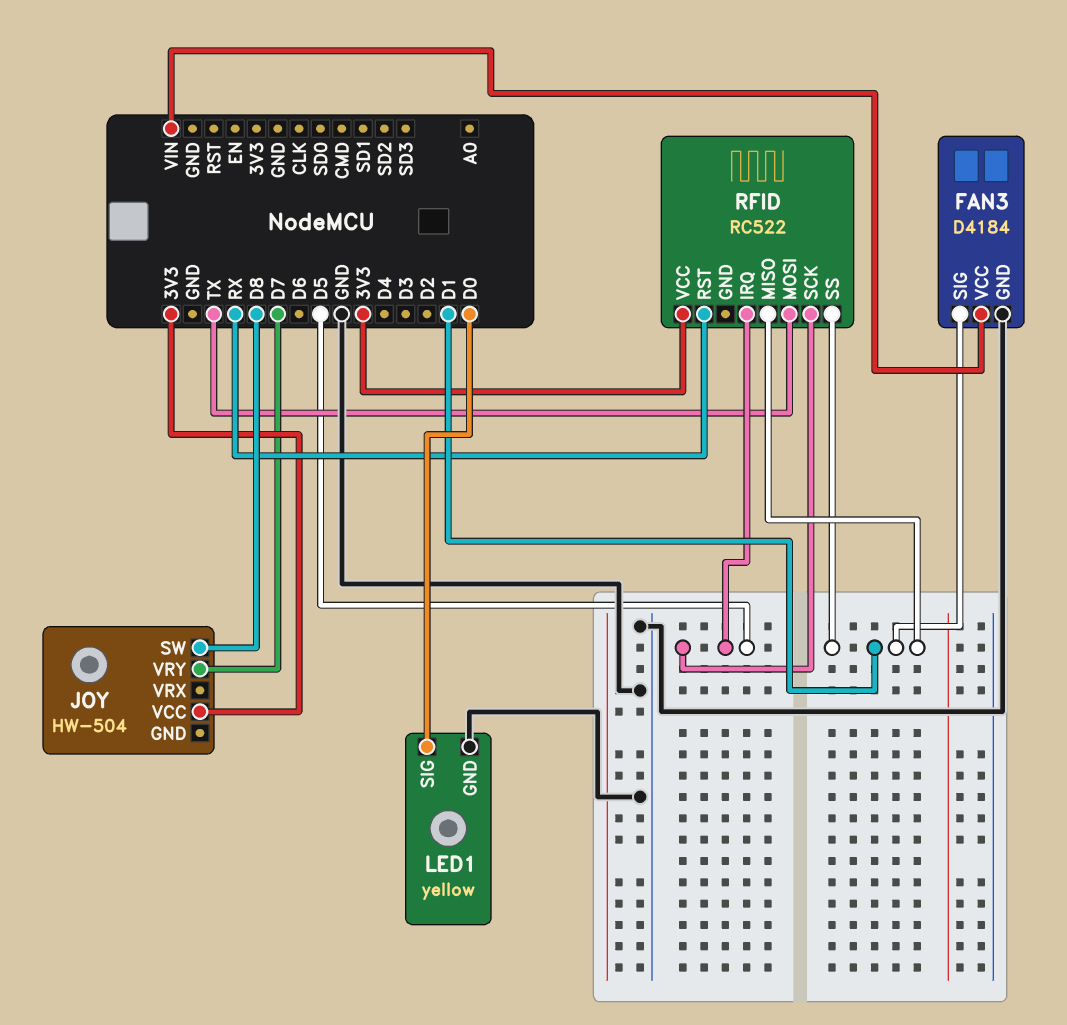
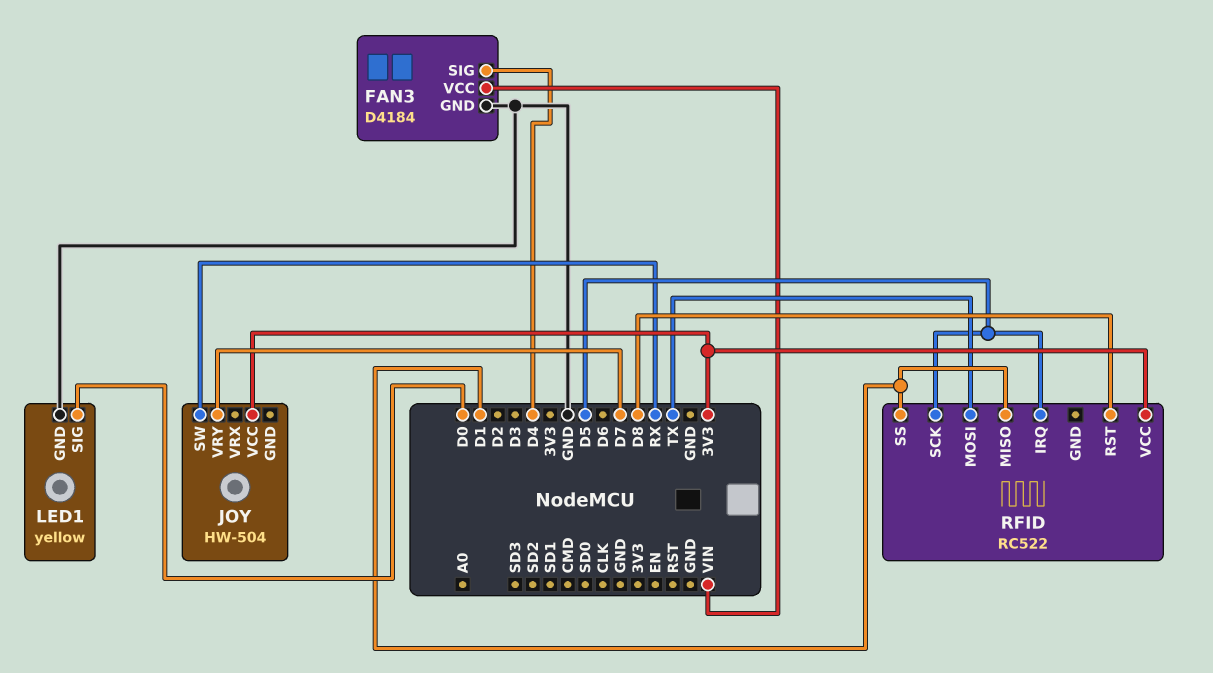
FAN3 pin SIG: D1 -> D4
JOY pin SW: D8 -> RX
RFID pin RST: RX -> D8

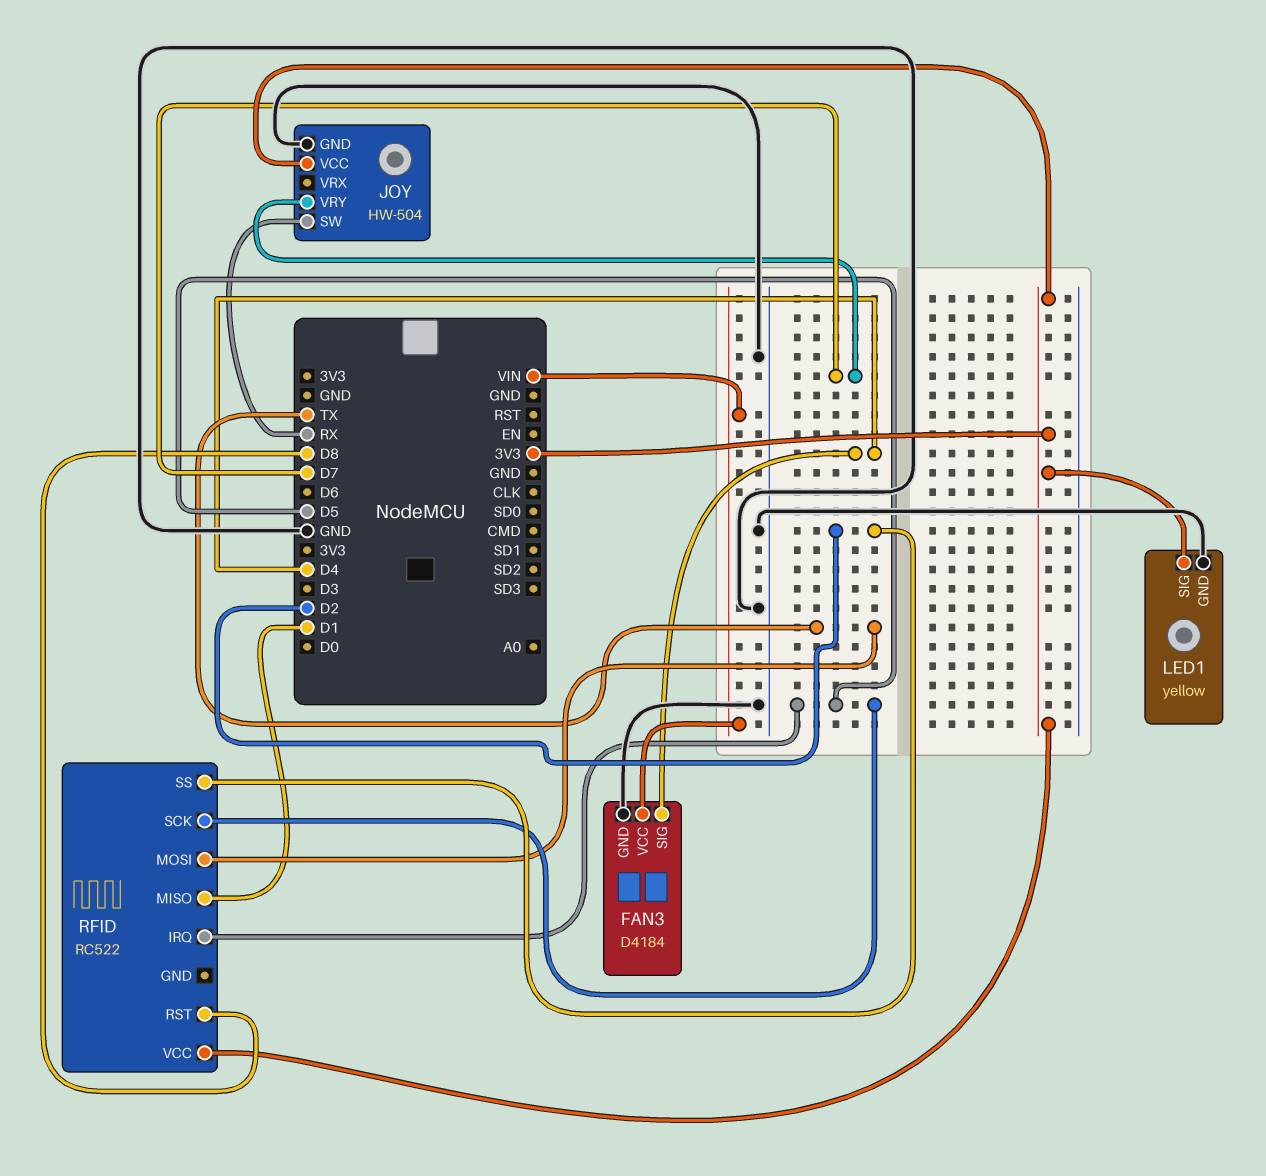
JOY pin GND: none -> GND
LED1 pin SIG: D0 -> 3V3
RFID pin SS: D1 -> D2

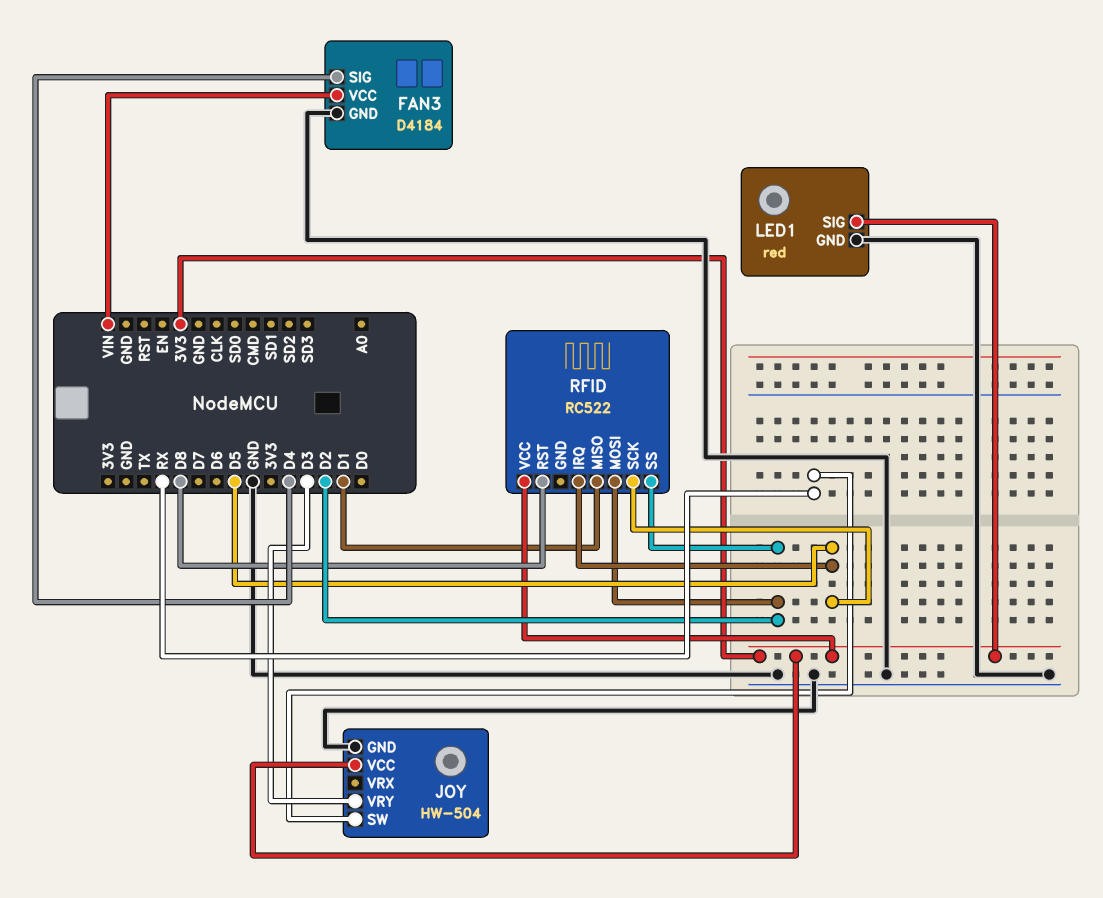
JOY pin VRY: D7 -> D3
LED1: yellow -> red
RFID pin MOSI: TX -> D2

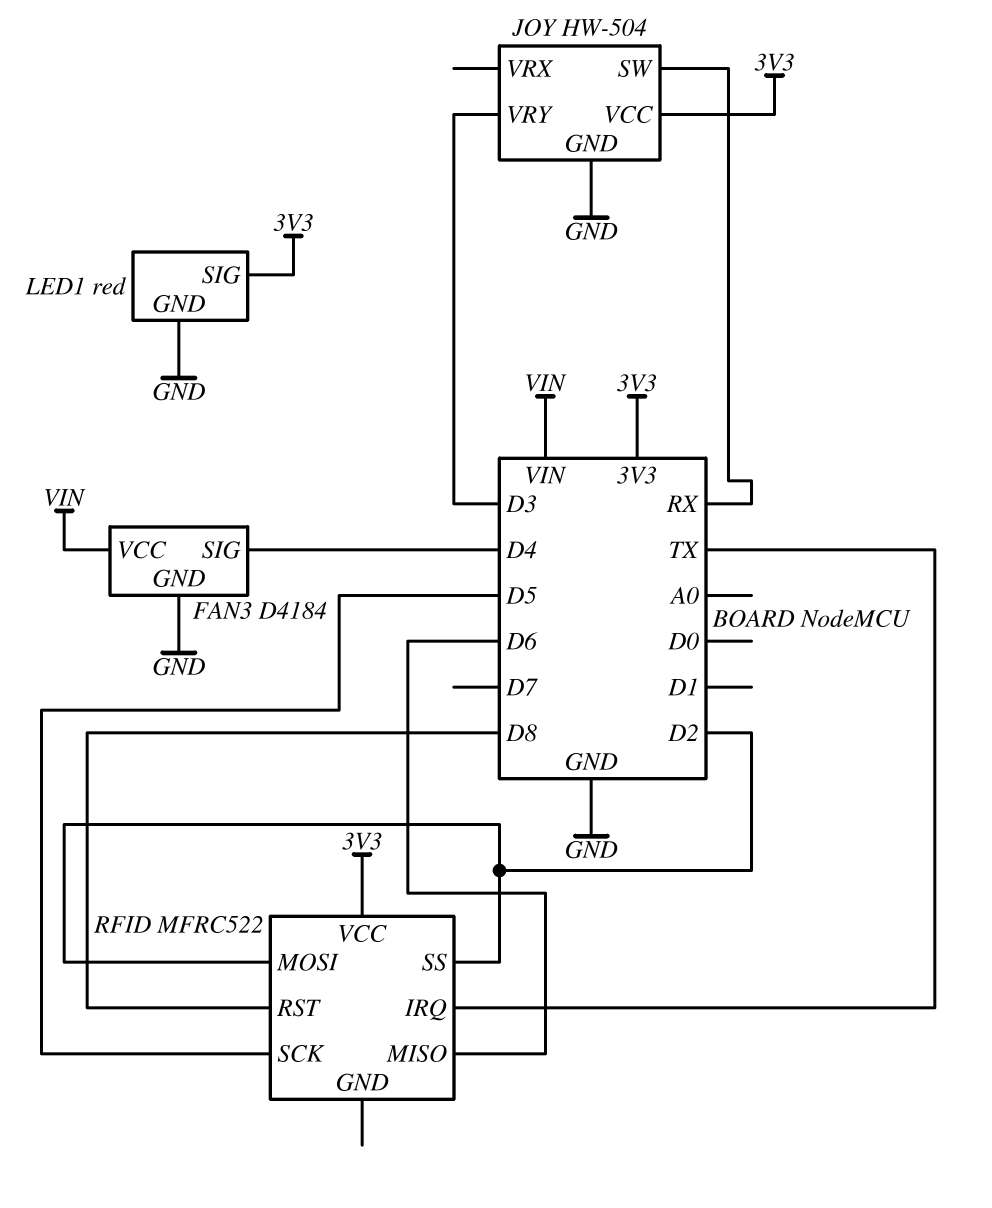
RFID: RC522 -> MFRC522
RFID pin IRQ: D5 -> TX
RFID pin MISO: D1 -> D6

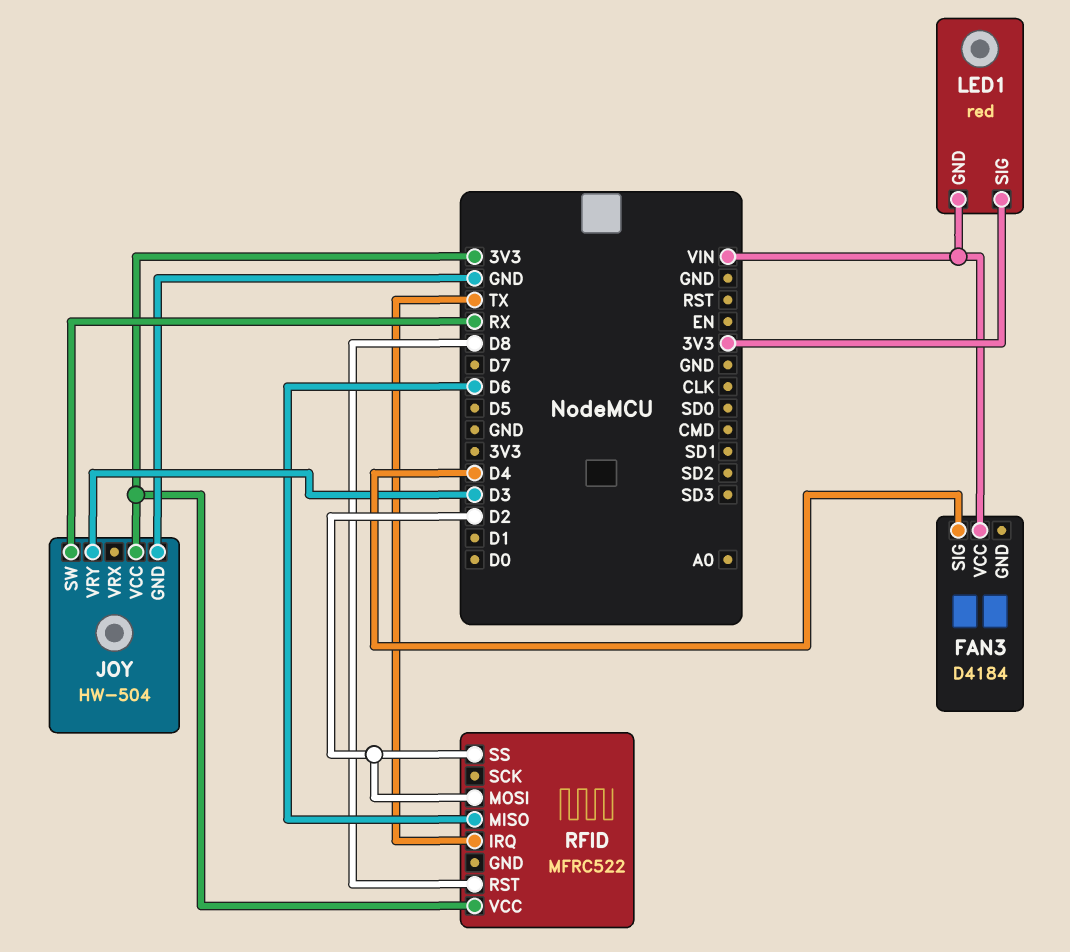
FAN3 pin GND: GND -> none
LED1 pin GND: GND -> VIN
RFID pin SCK: D5 -> none

